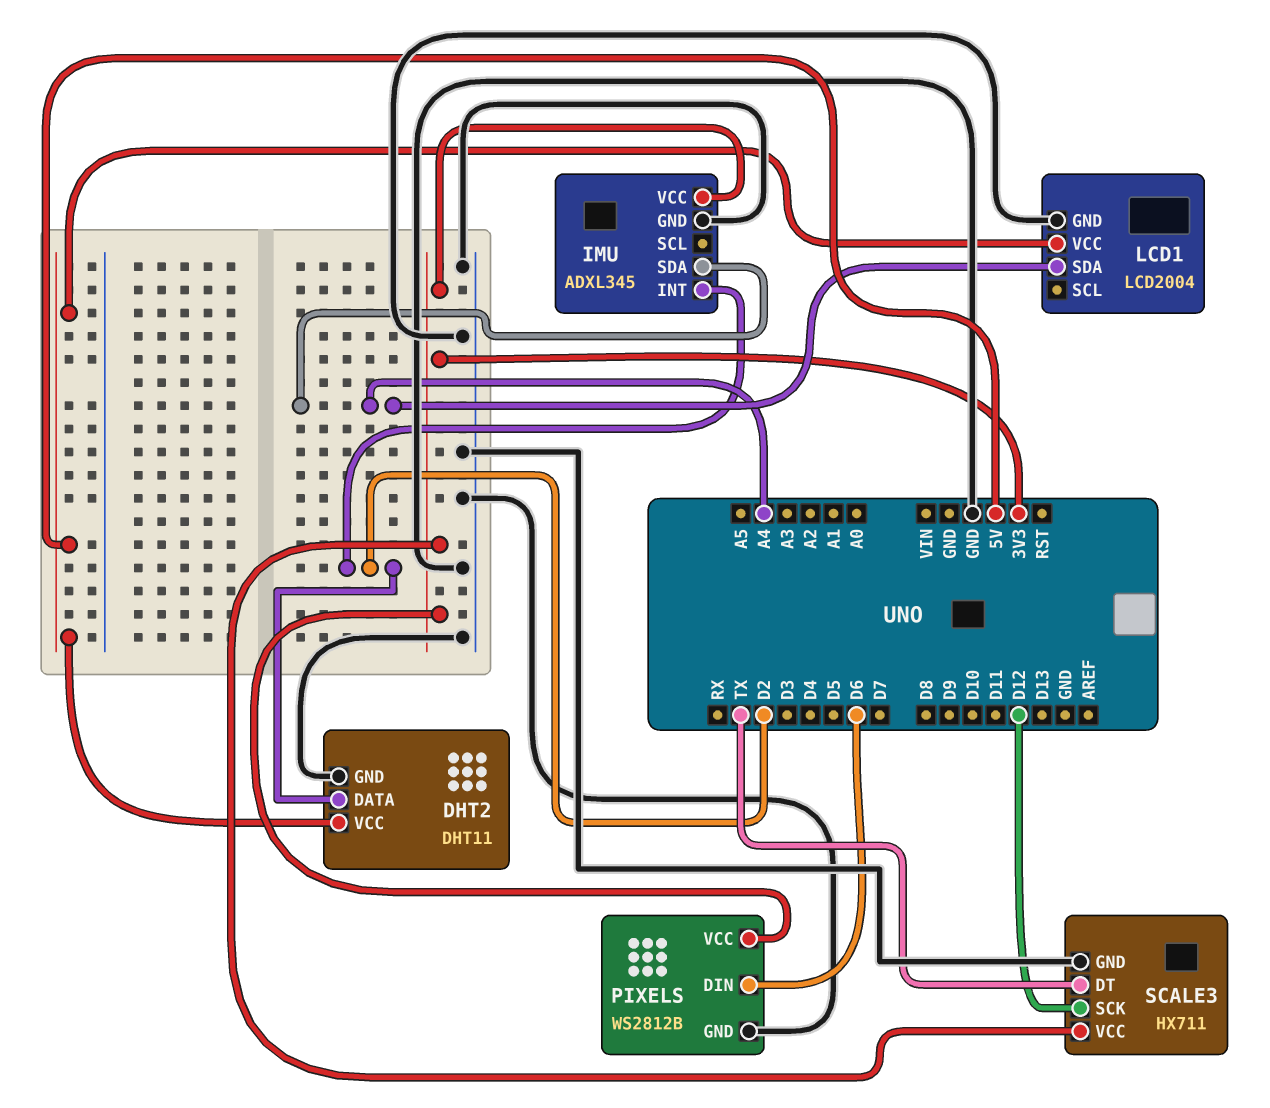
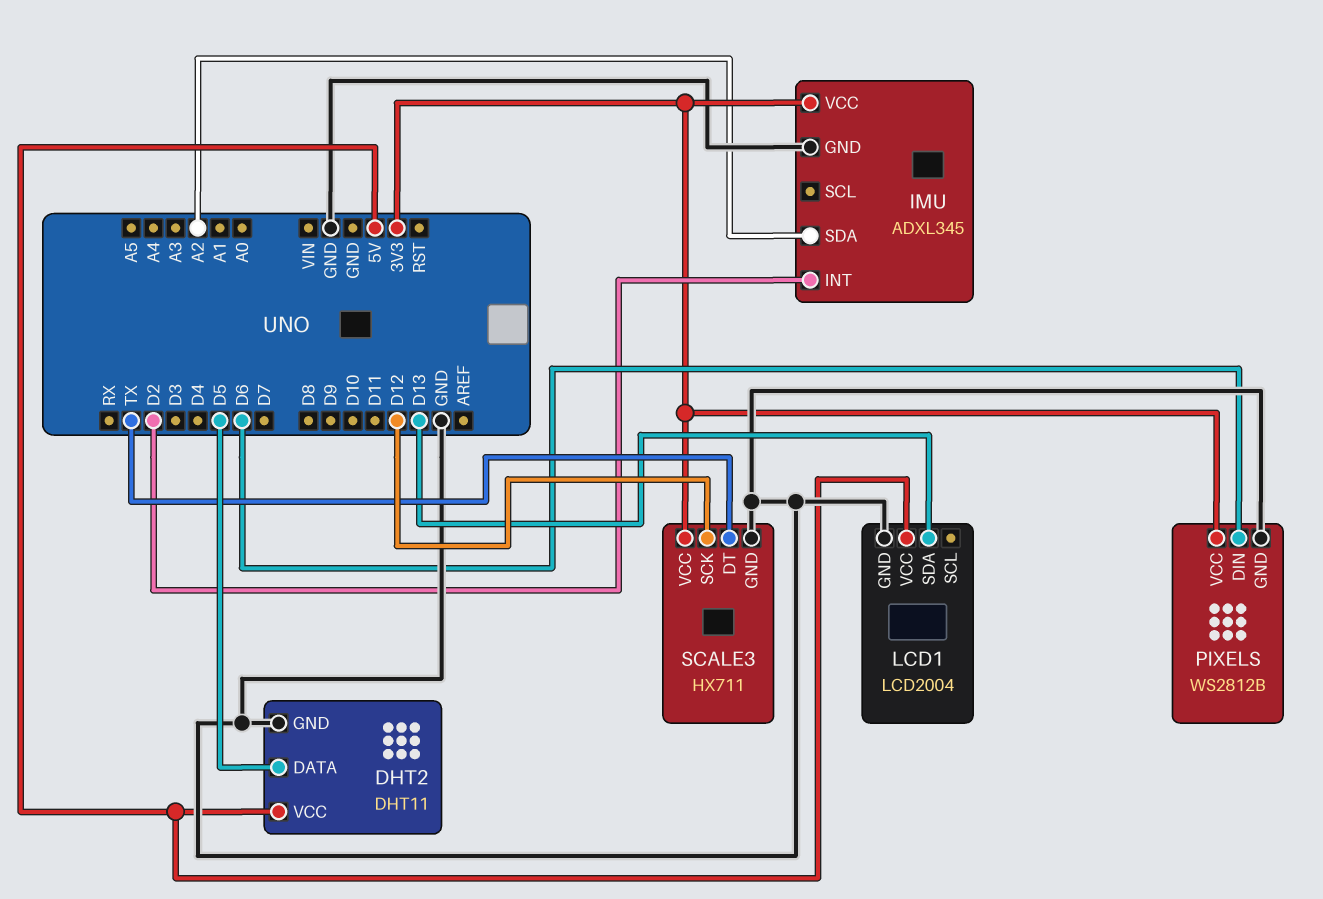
DHT2 pin DATA: D2 -> D5
IMU pin SDA: A4 -> A2
LCD1 pin SDA: A4 -> D13

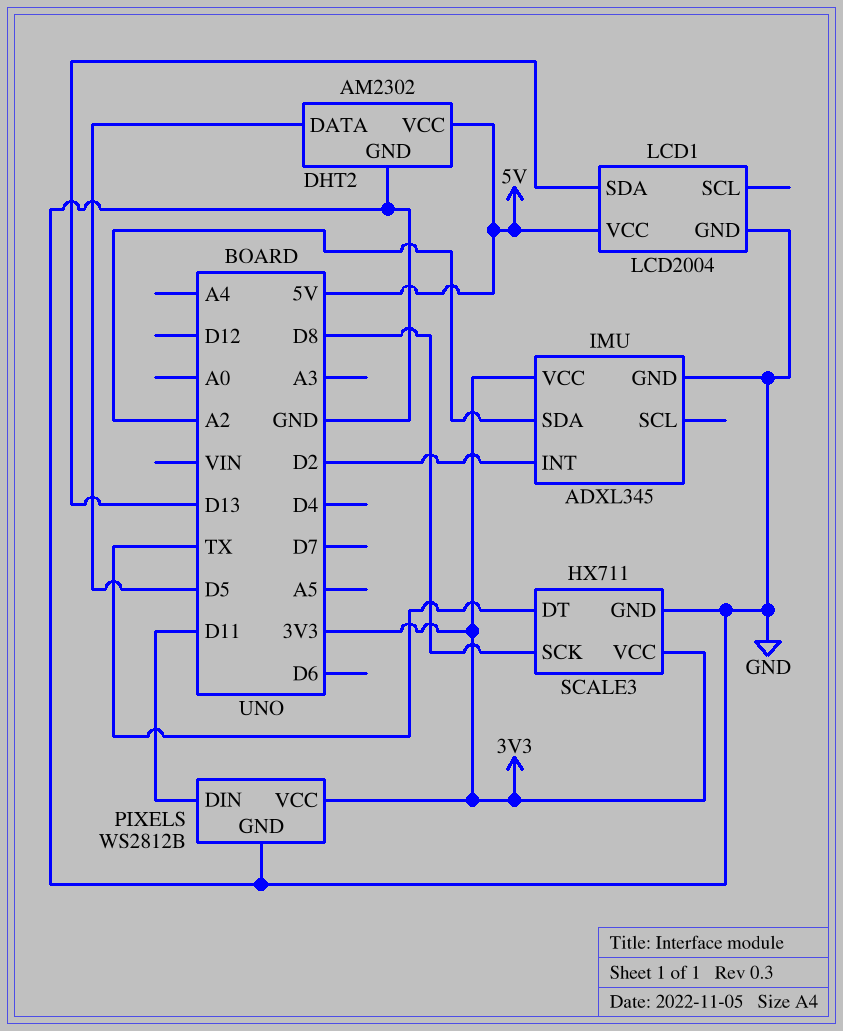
DHT2: DHT11 -> AM2302
PIXELS pin DIN: D6 -> D11
SCALE3 pin SCK: D12 -> D8

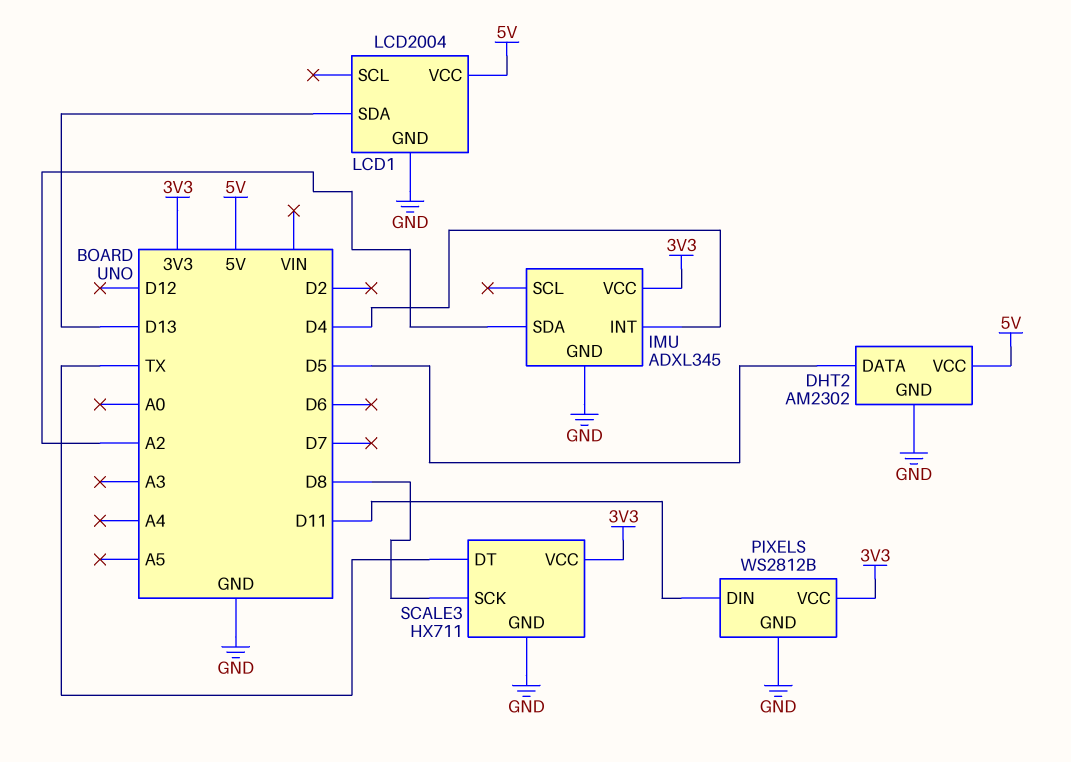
IMU pin INT: D2 -> D4

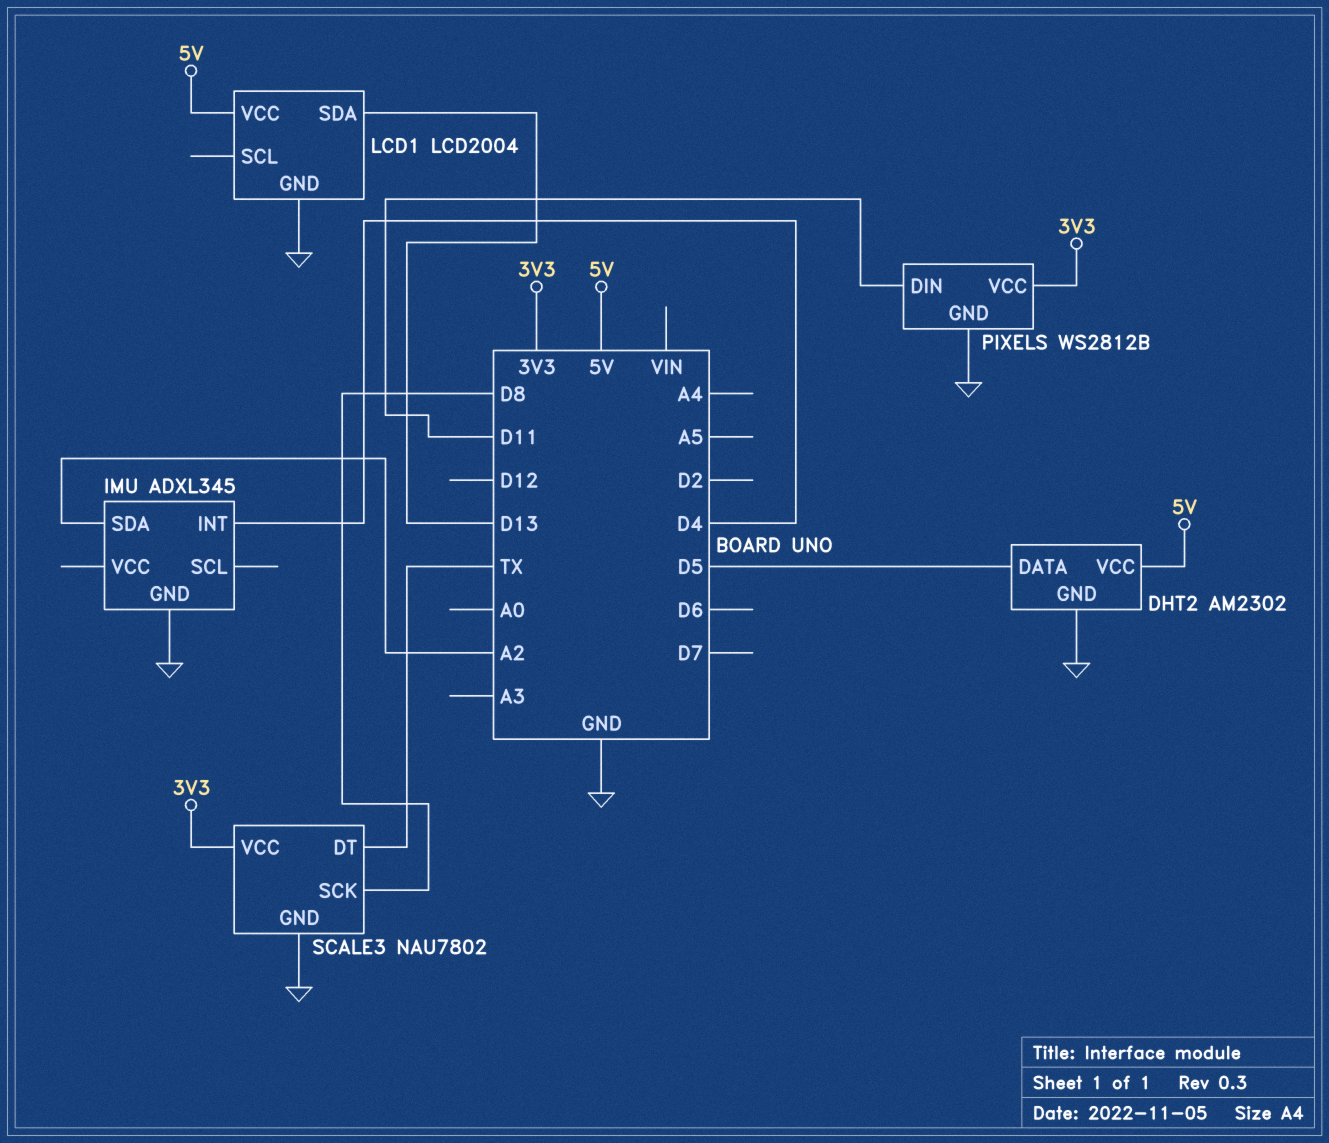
IMU pin VCC: 3V3 -> none
SCALE3: HX711 -> NAU7802

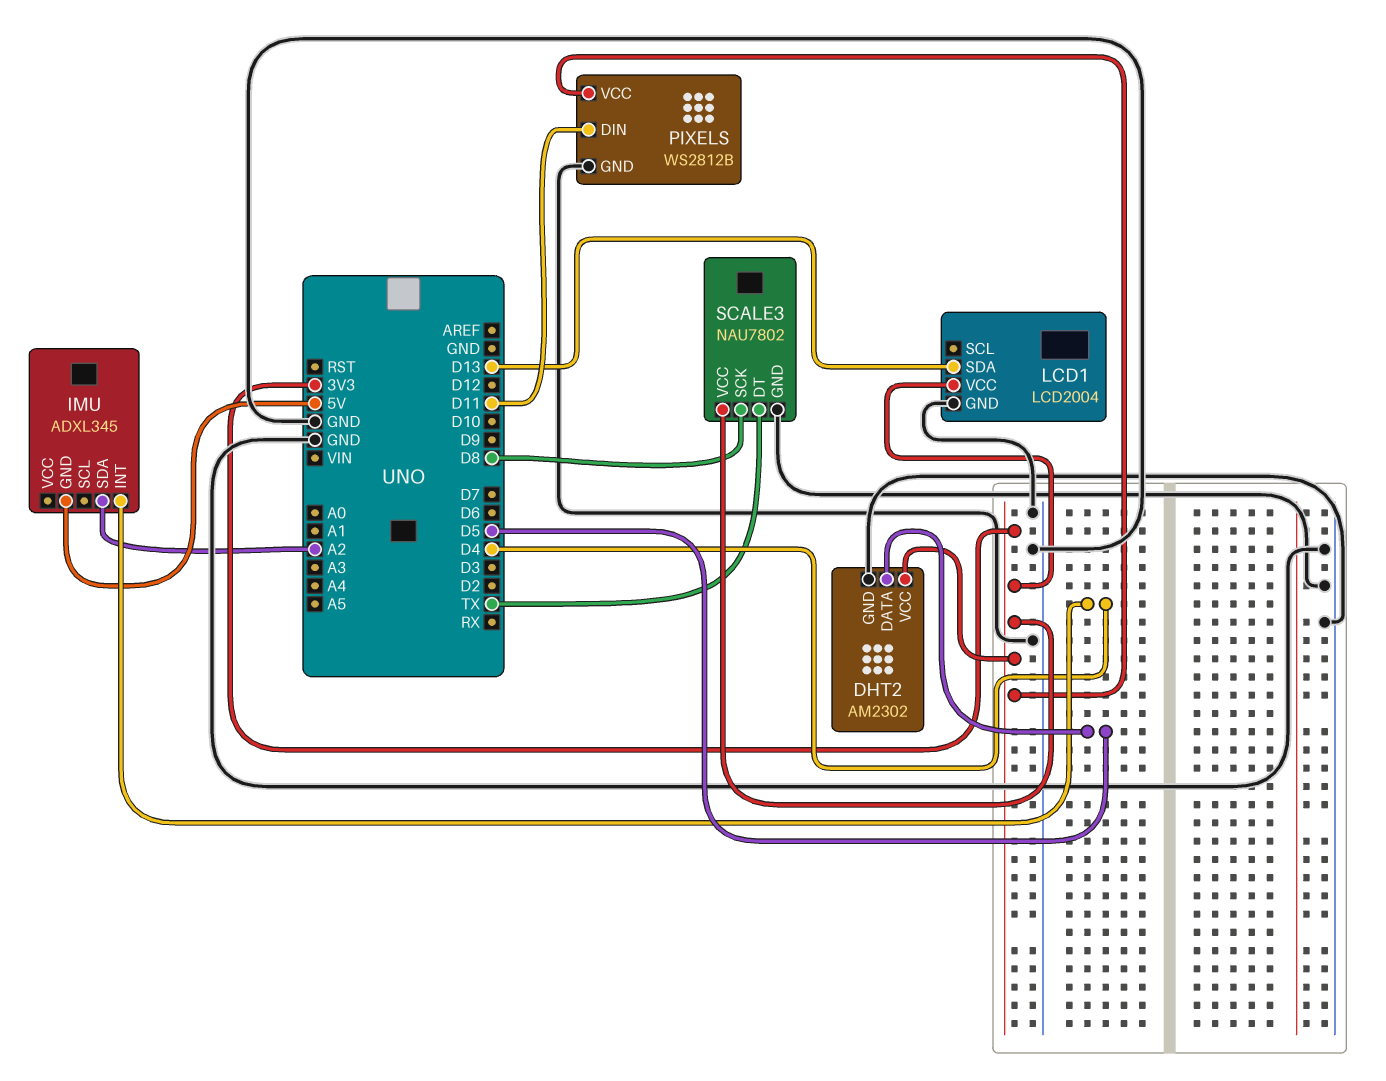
DHT2 pin VCC: 5V -> 3V3
IMU pin GND: GND -> 5V
LCD1 pin VCC: 5V -> 3V3

